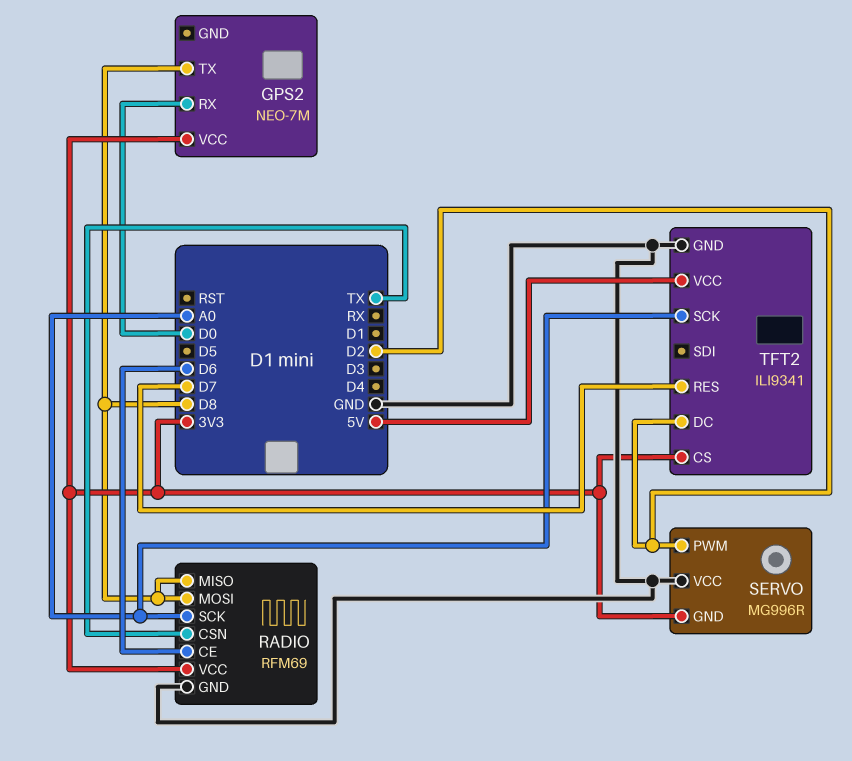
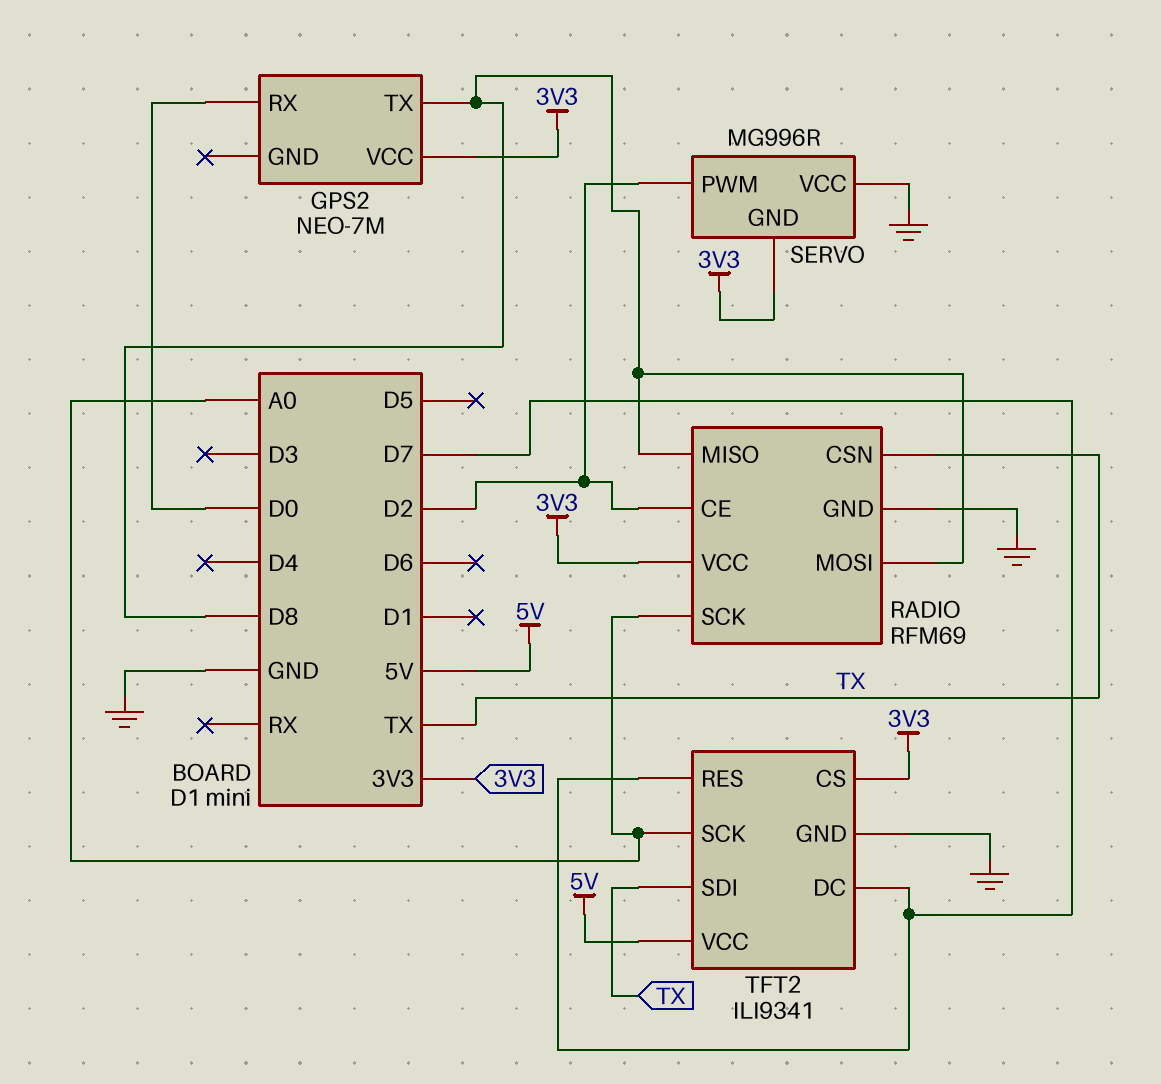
RADIO pin CE: D6 -> D2
TFT2 pin DC: D2 -> D7
TFT2 pin SDI: none -> TX

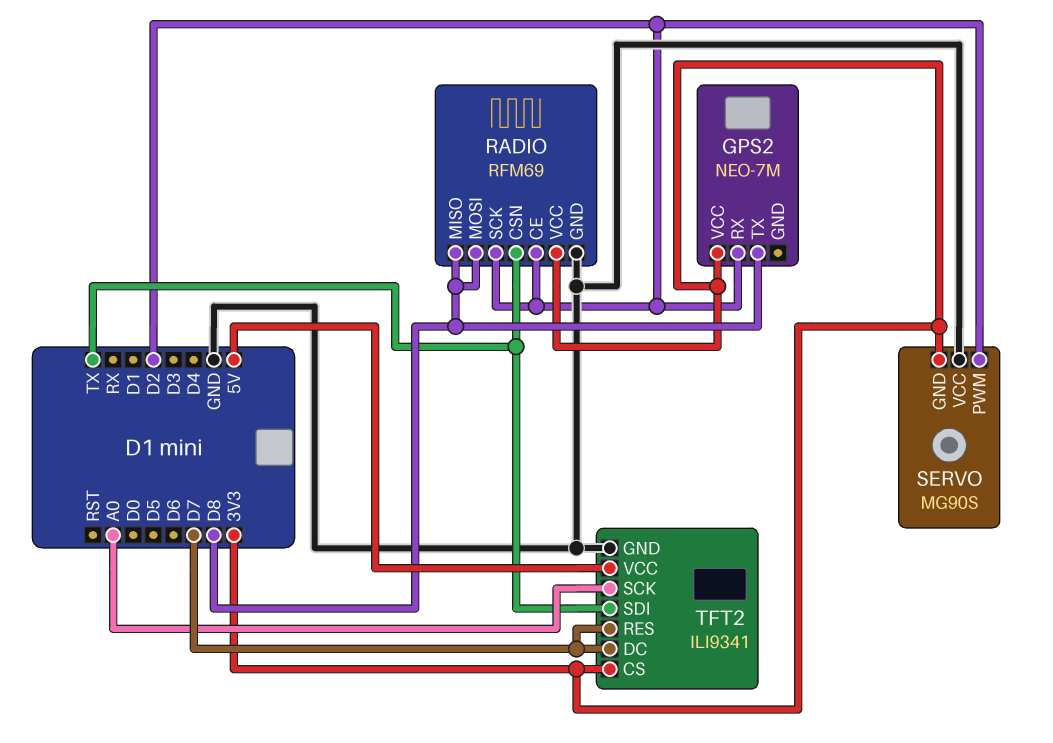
GPS2 pin RX: D0 -> D2
RADIO pin SCK: A0 -> D2
SERVO: MG996R -> MG90S

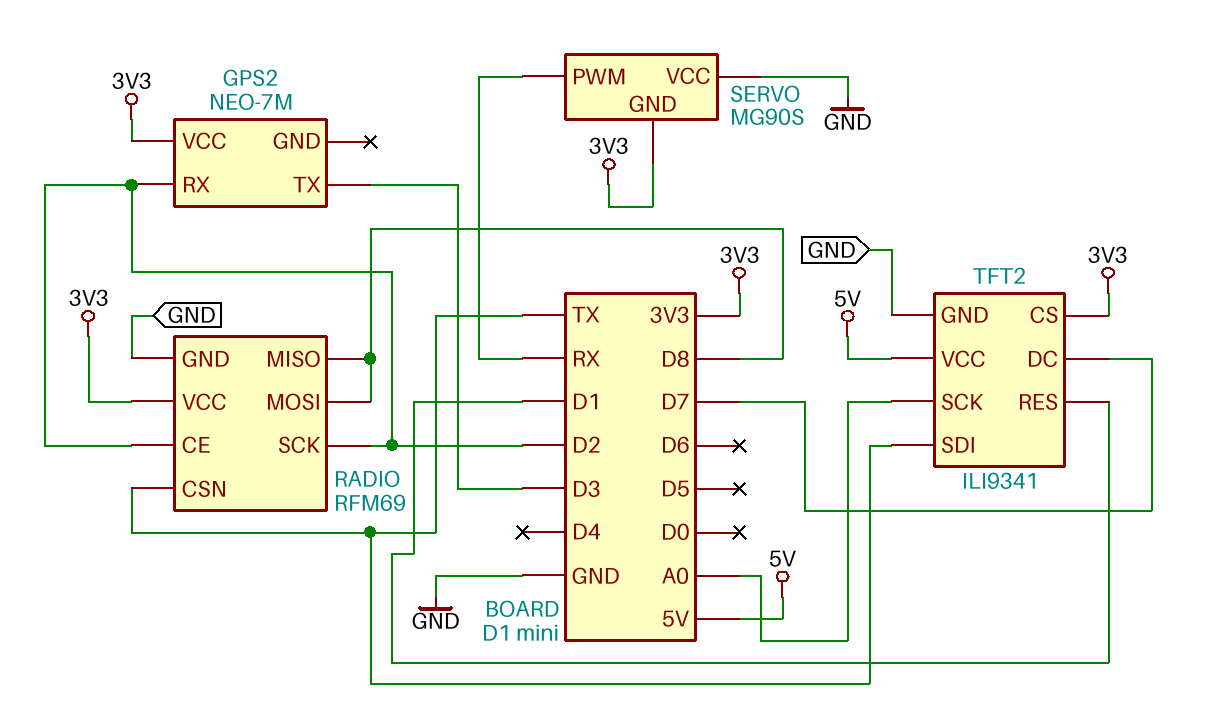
GPS2 pin TX: D8 -> D3
SERVO pin PWM: D2 -> RX
TFT2 pin RES: D7 -> D1

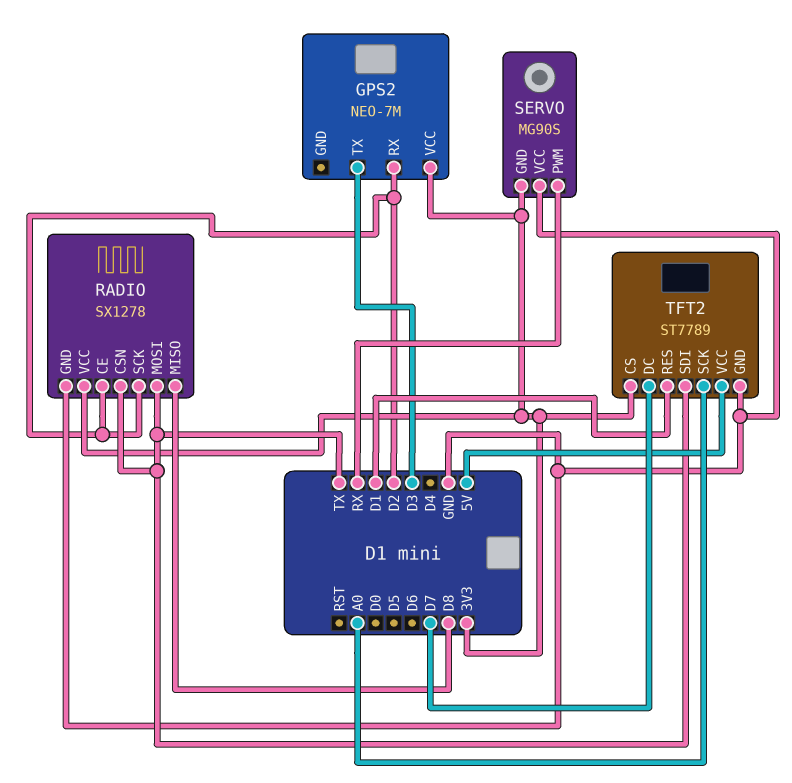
RADIO: RFM69 -> SX1278
RADIO pin MOSI: D8 -> TX
TFT2: ILI9341 -> ST7789

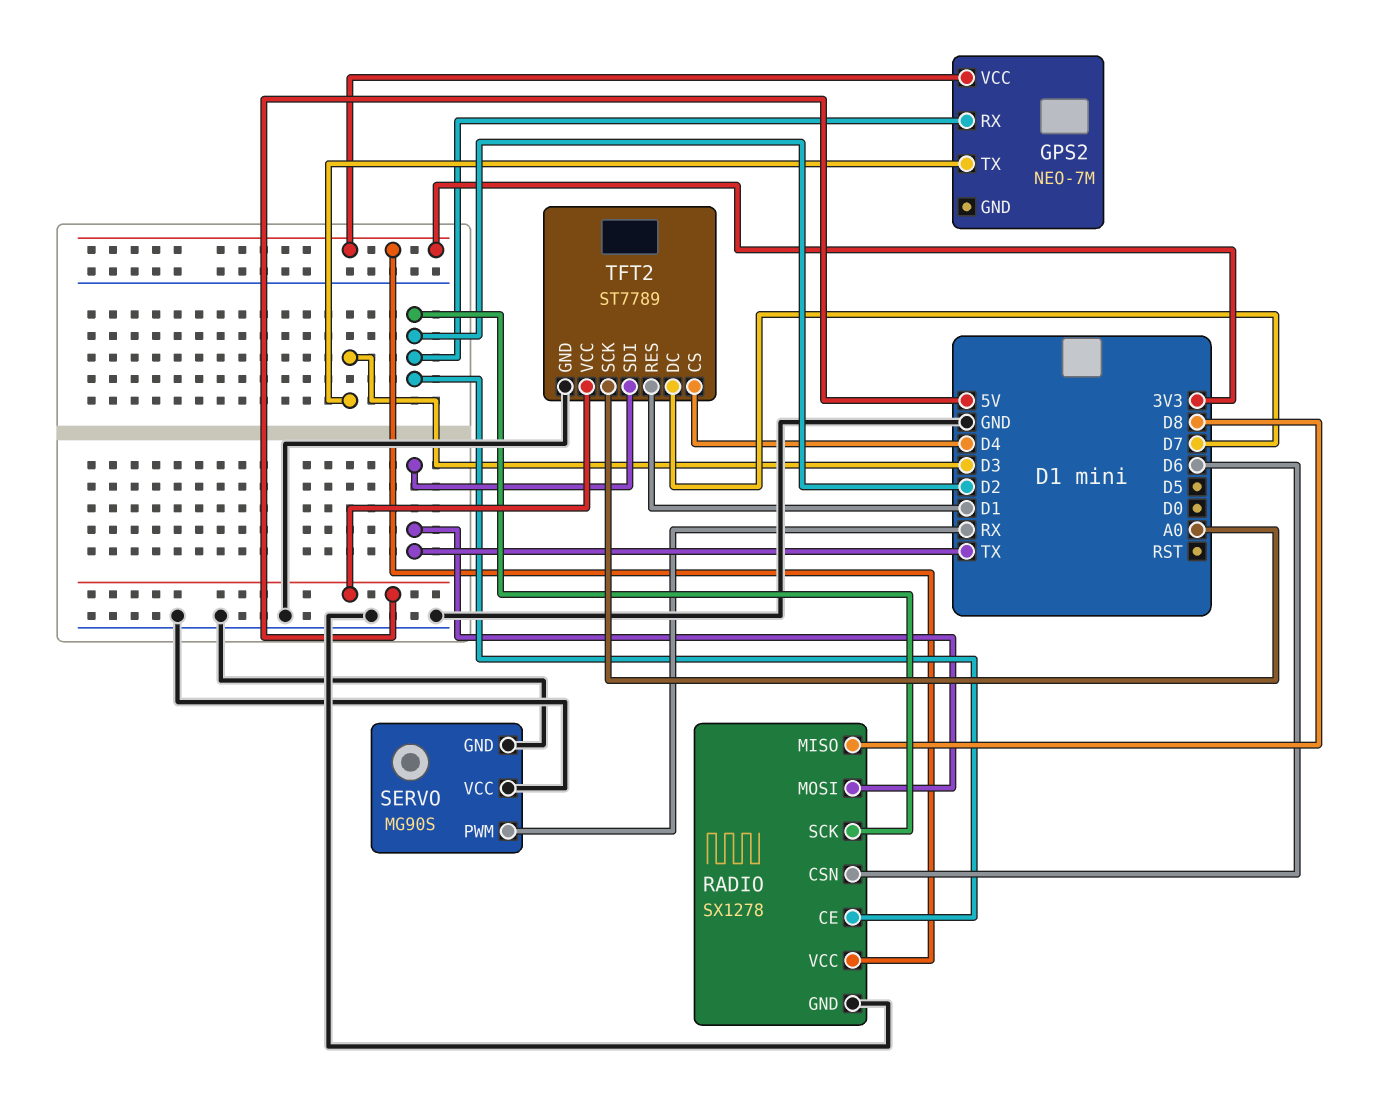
RADIO pin CSN: TX -> D6
SERVO pin GND: 3V3 -> GND
TFT2 pin CS: 3V3 -> D4

